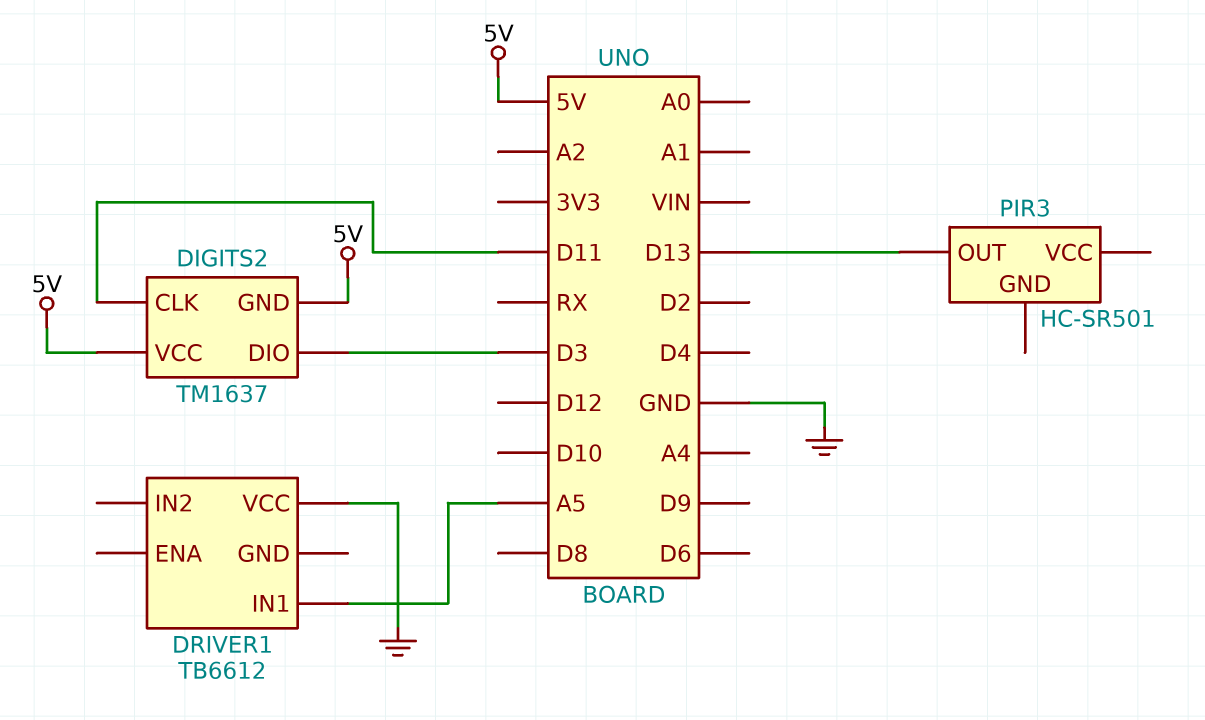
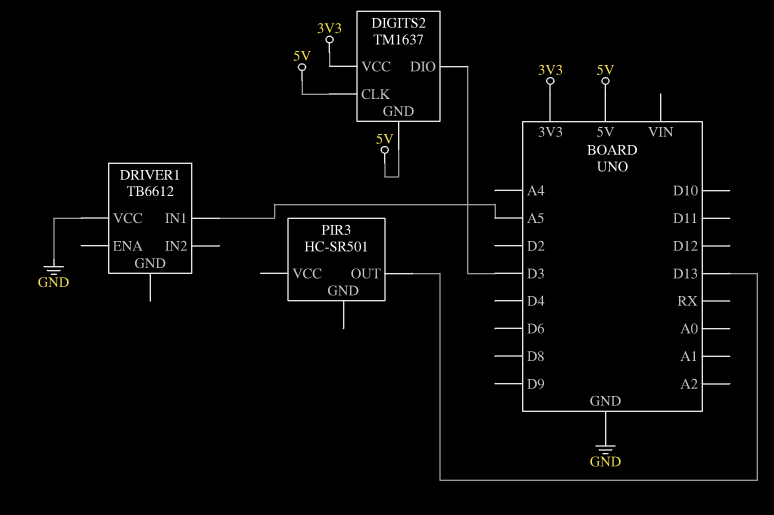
DIGITS2 pin CLK: D11 -> 5V
DIGITS2 pin VCC: 5V -> 3V3

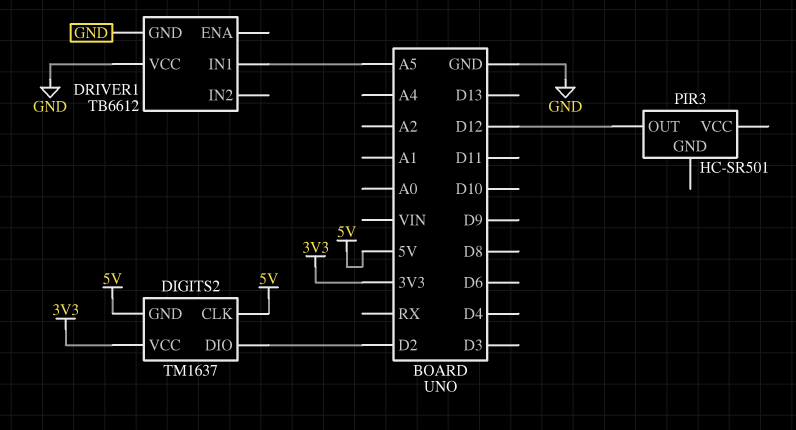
DIGITS2 pin DIO: D3 -> D2
DRIVER1 pin GND: none -> GND
PIR3 pin OUT: D13 -> D12

